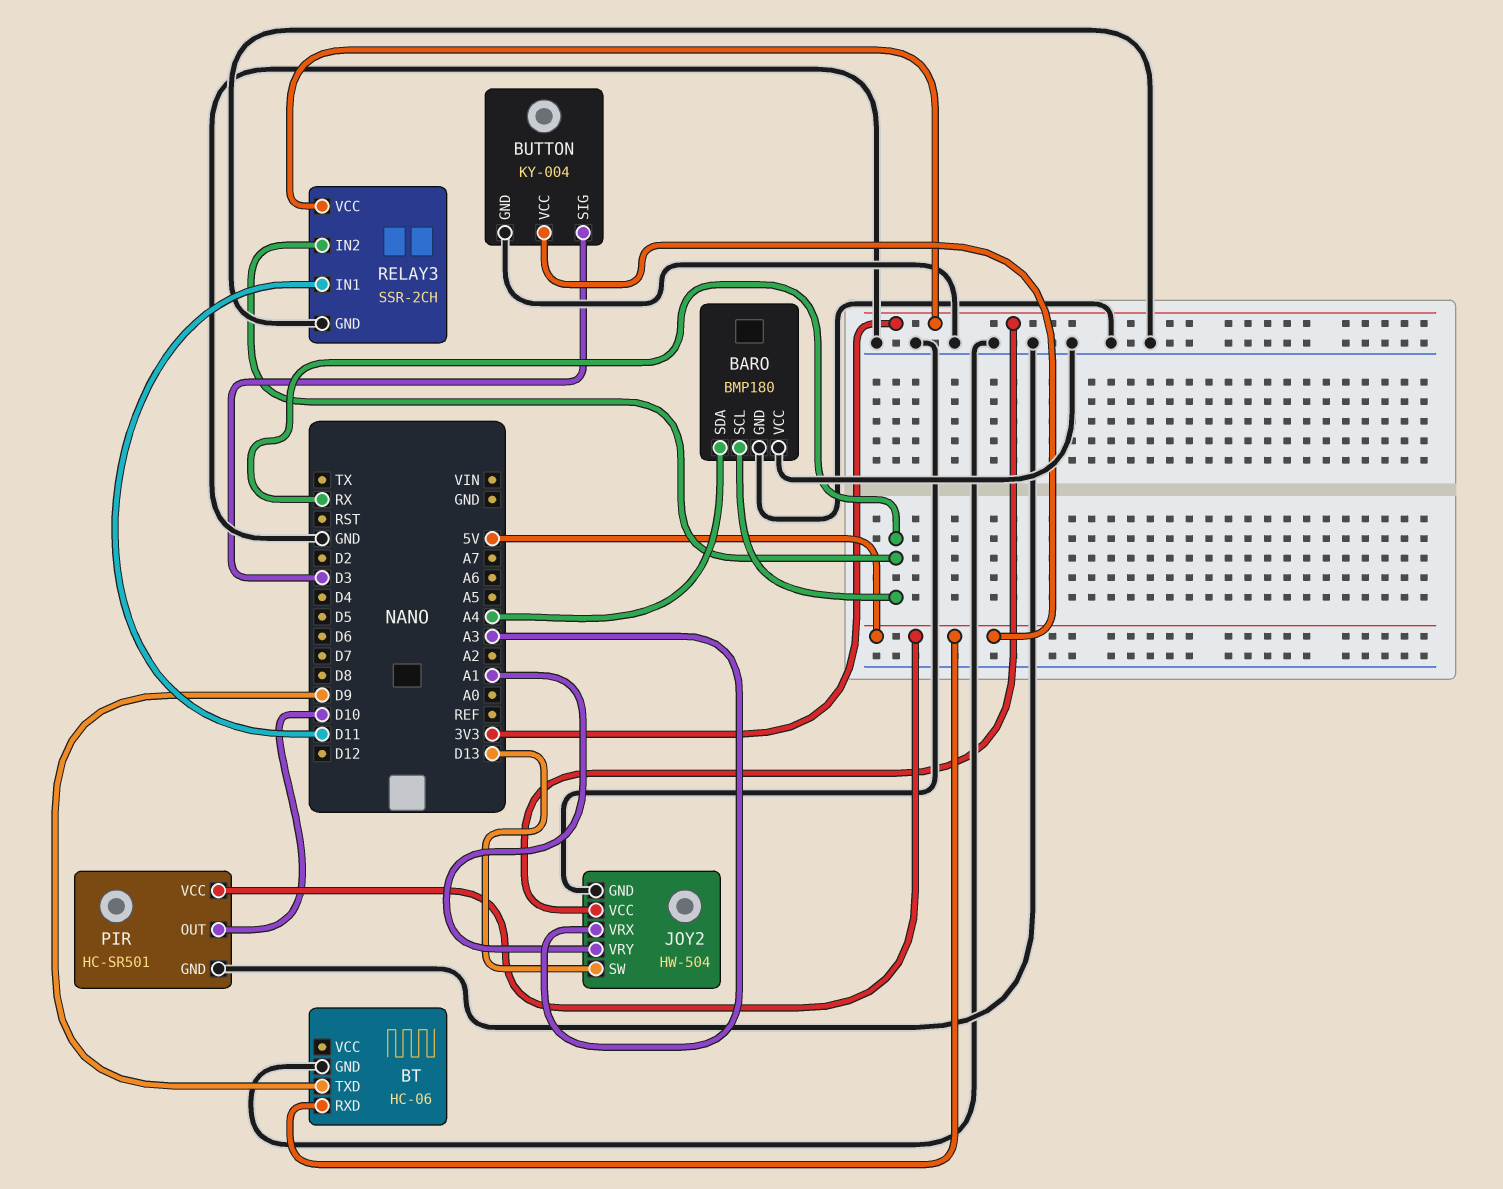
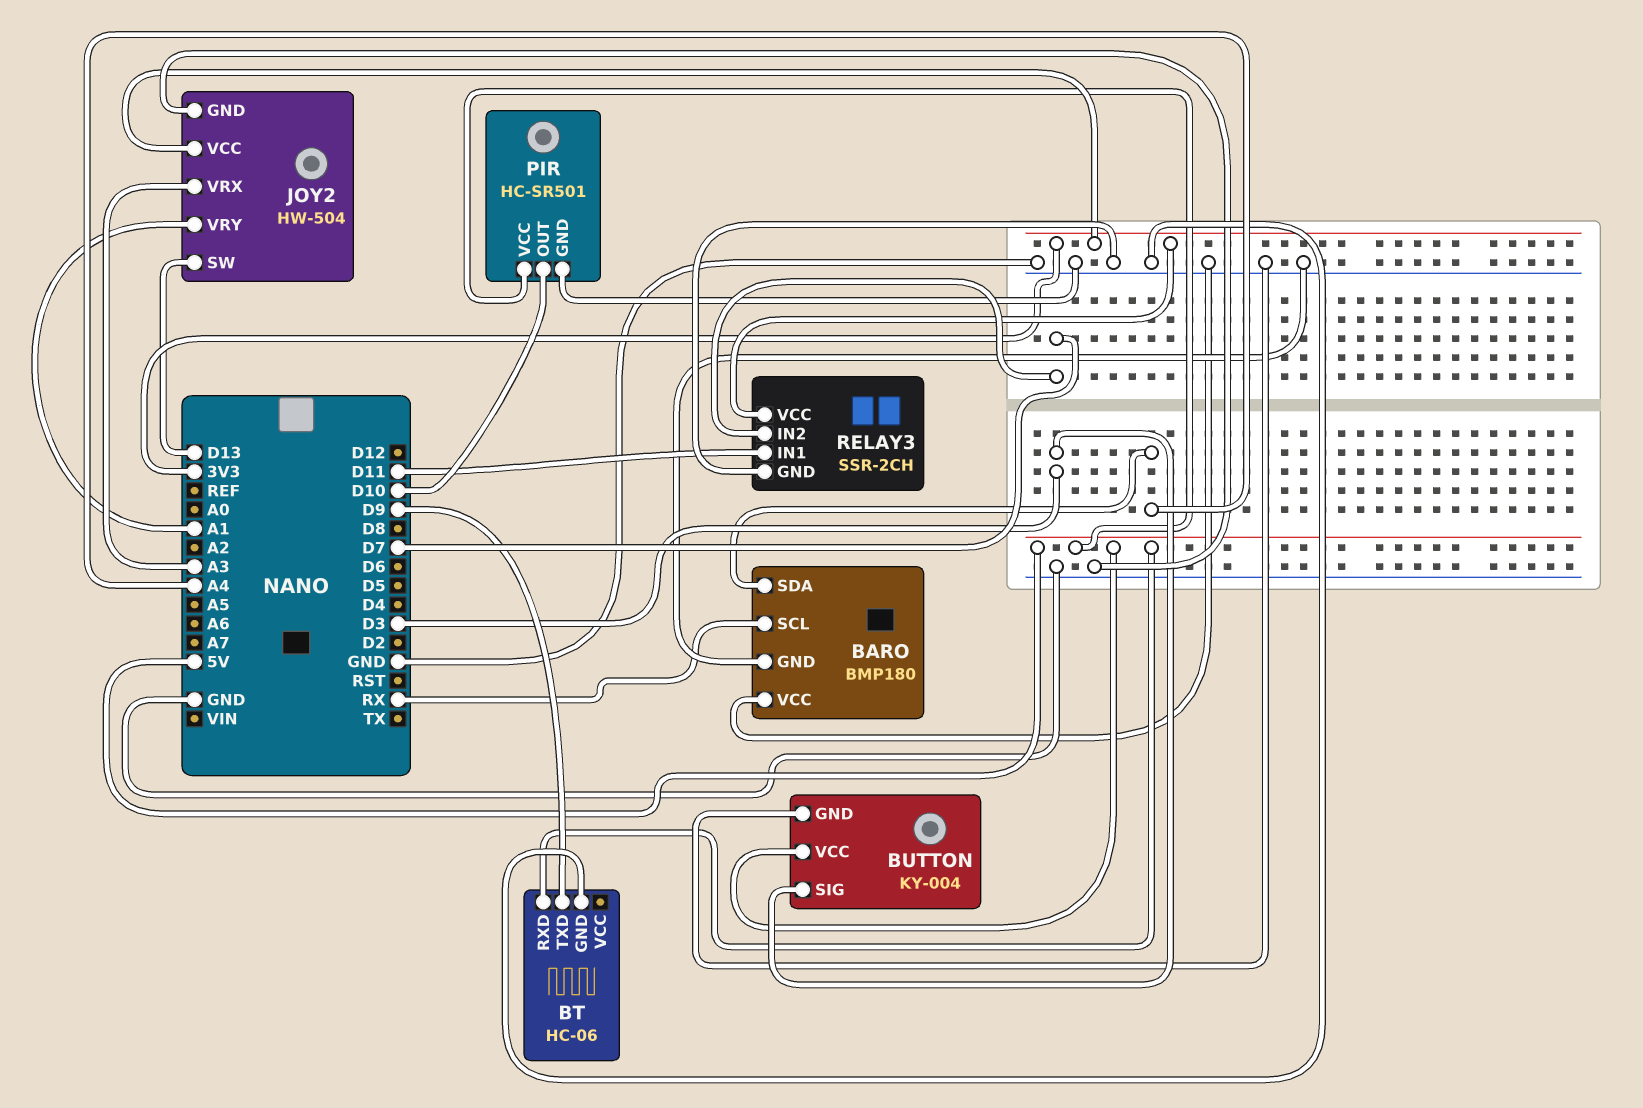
RELAY3 pin IN2: RX -> D7

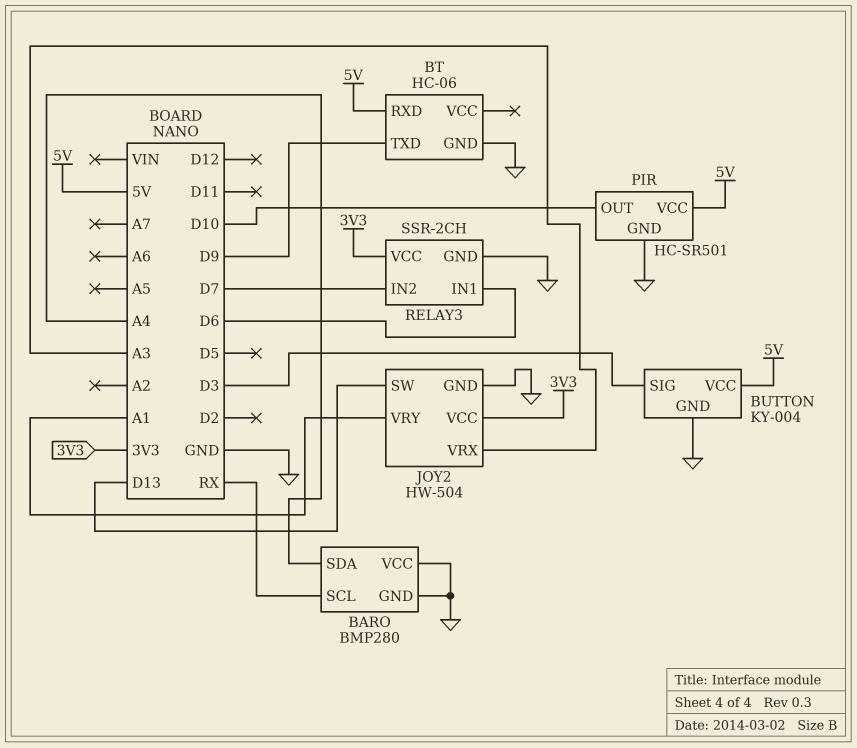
BARO: BMP180 -> BMP280
RELAY3 pin IN1: D11 -> D6

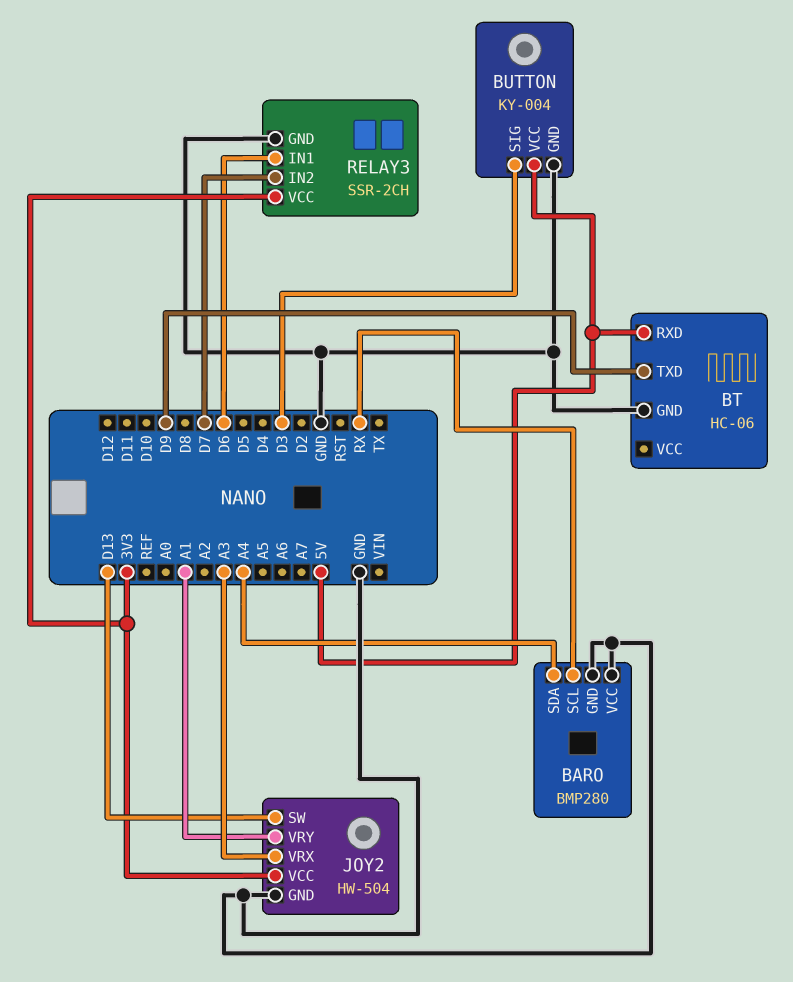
PIR: HC-SR501 -> none
PIR pin GND: GND -> none
PIR pin OUT: D10 -> none
PIR pin VCC: 5V -> none

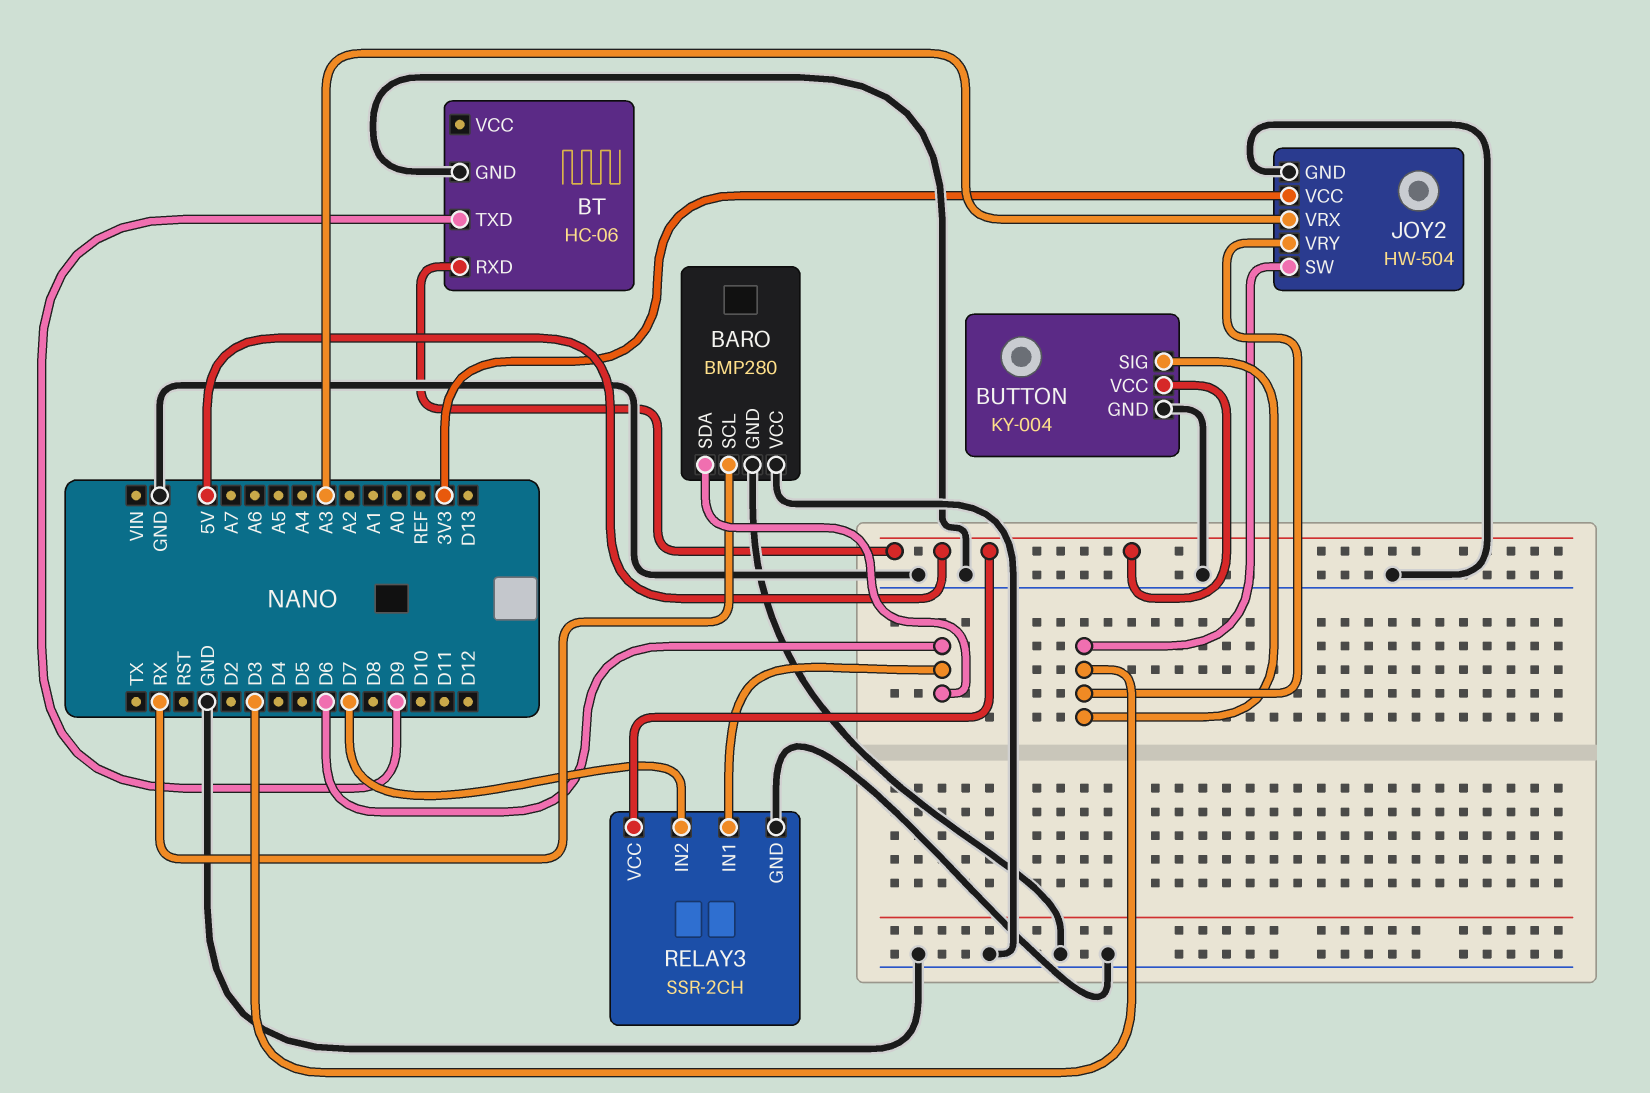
BARO pin SDA: A4 -> D6
JOY2 pin SW: D13 -> D3
JOY2 pin VRY: A1 -> D3
RELAY3 pin VCC: 3V3 -> 5V

